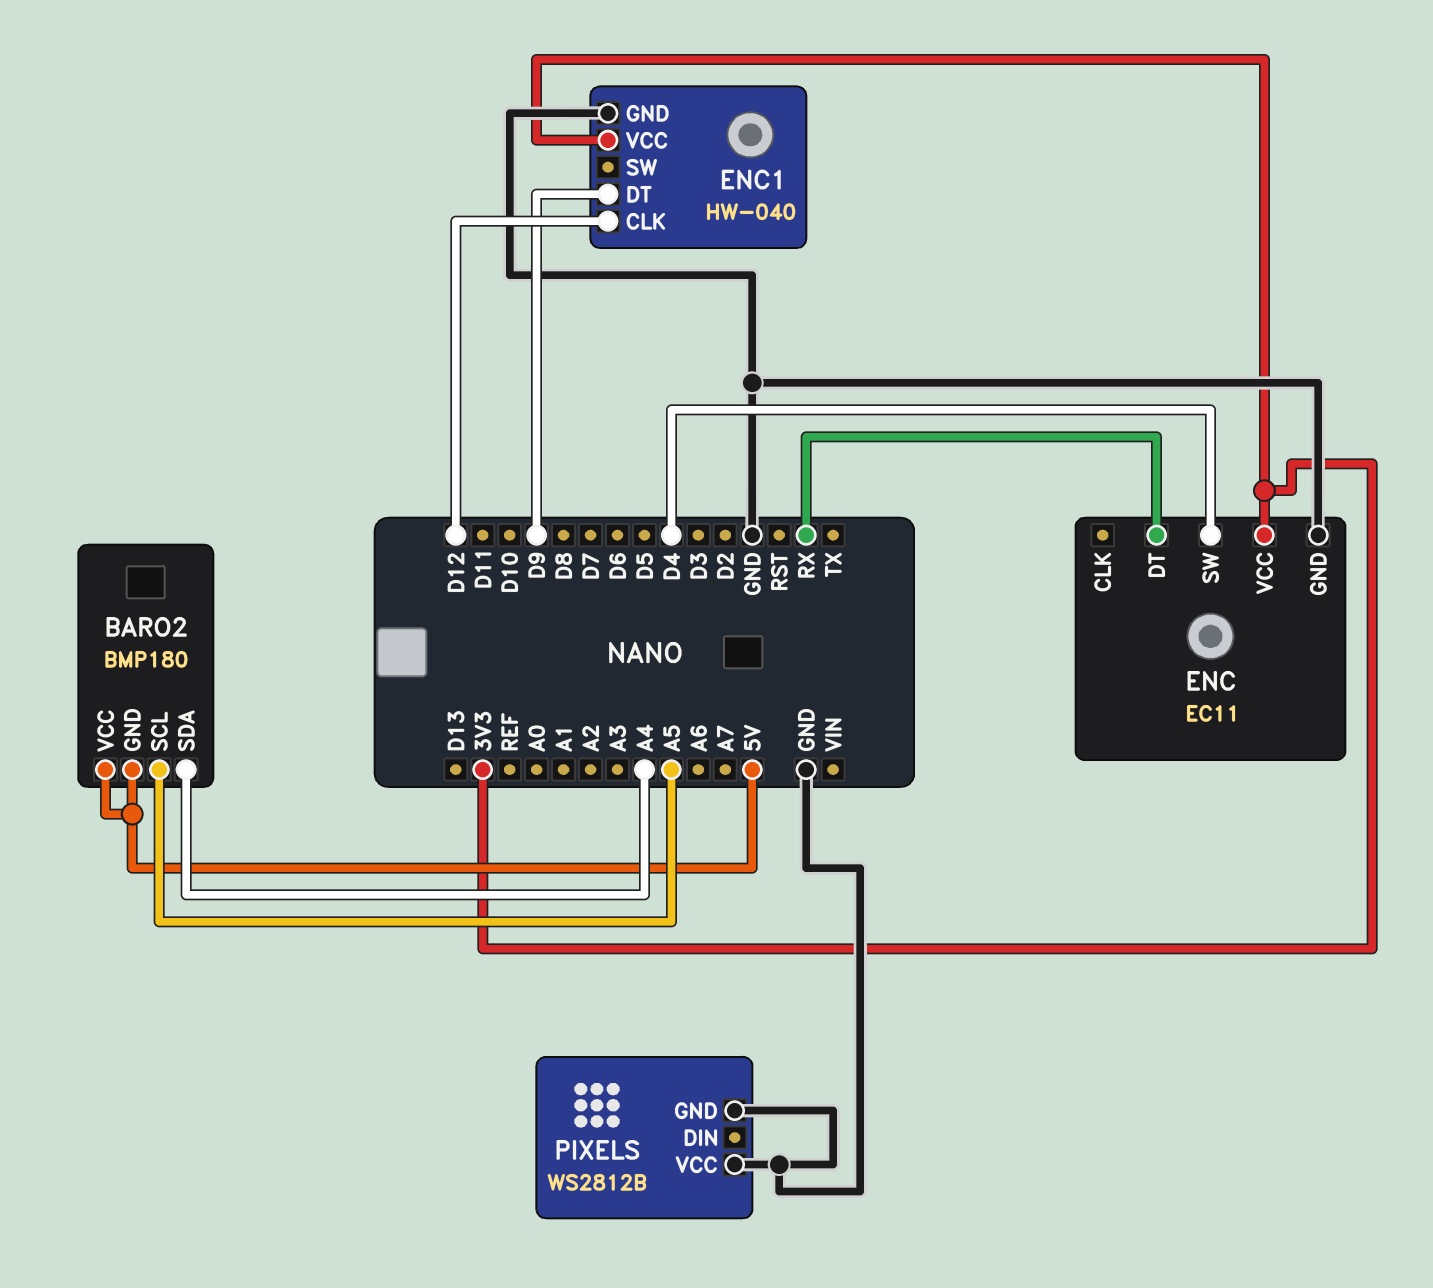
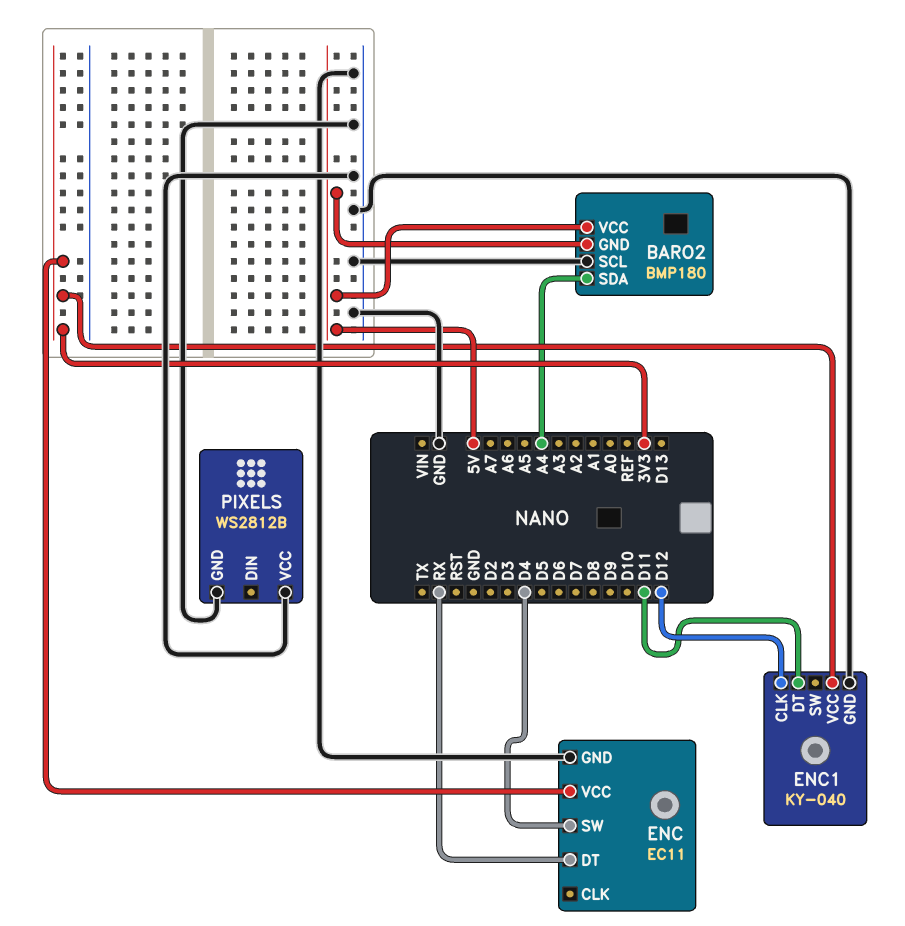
BARO2 pin SCL: A5 -> GND
ENC1: HW-040 -> KY-040
ENC1 pin DT: D9 -> D11

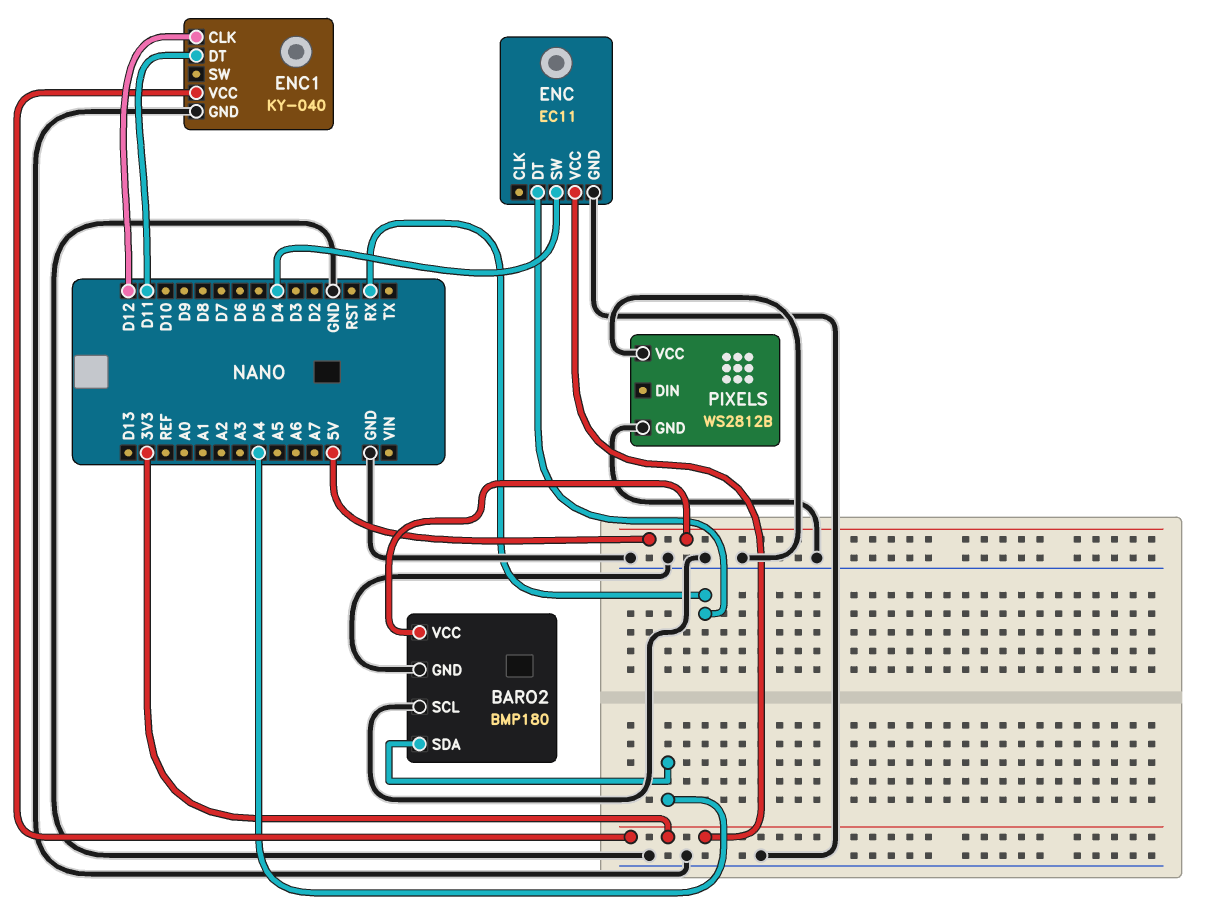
BARO2 pin GND: 5V -> GND

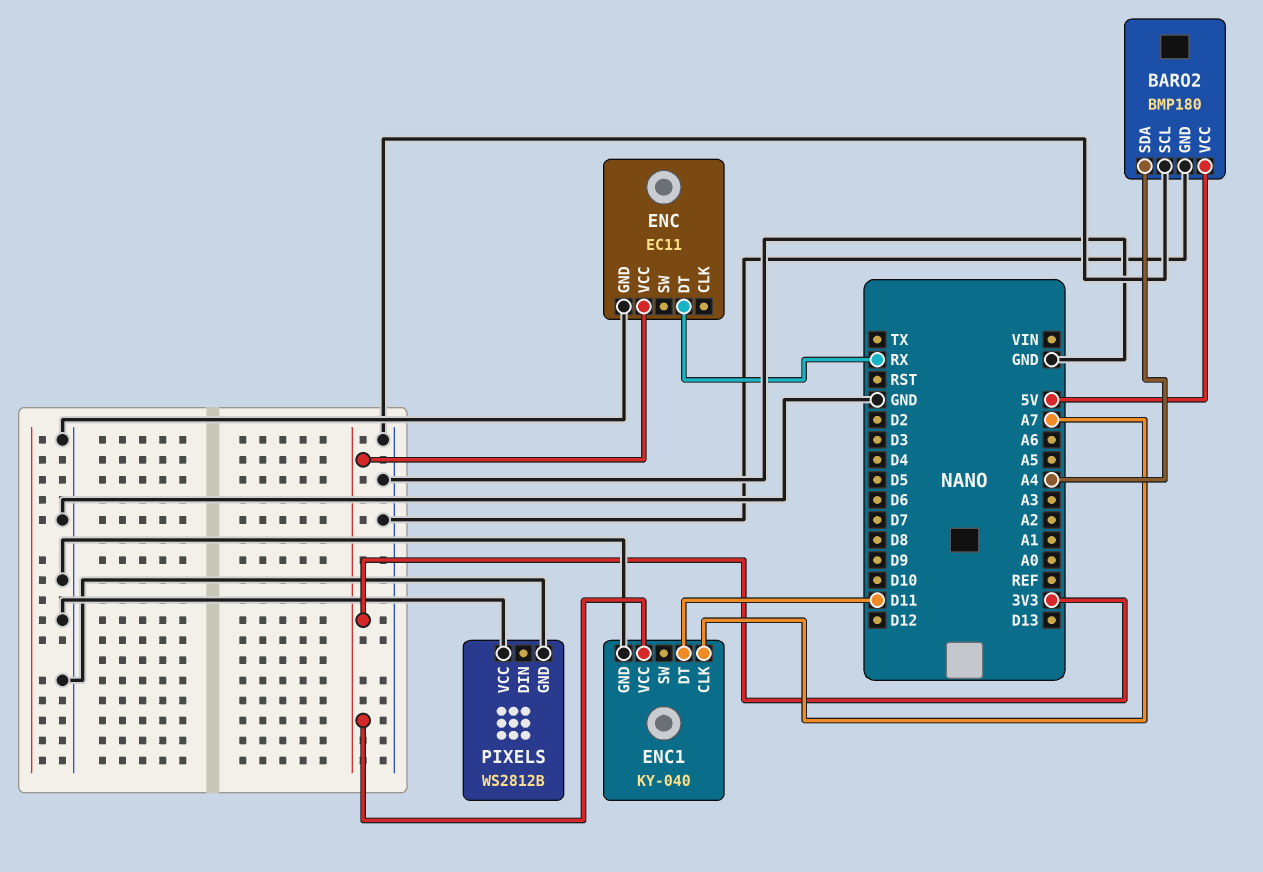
ENC pin SW: D4 -> none
ENC1 pin CLK: D12 -> A7

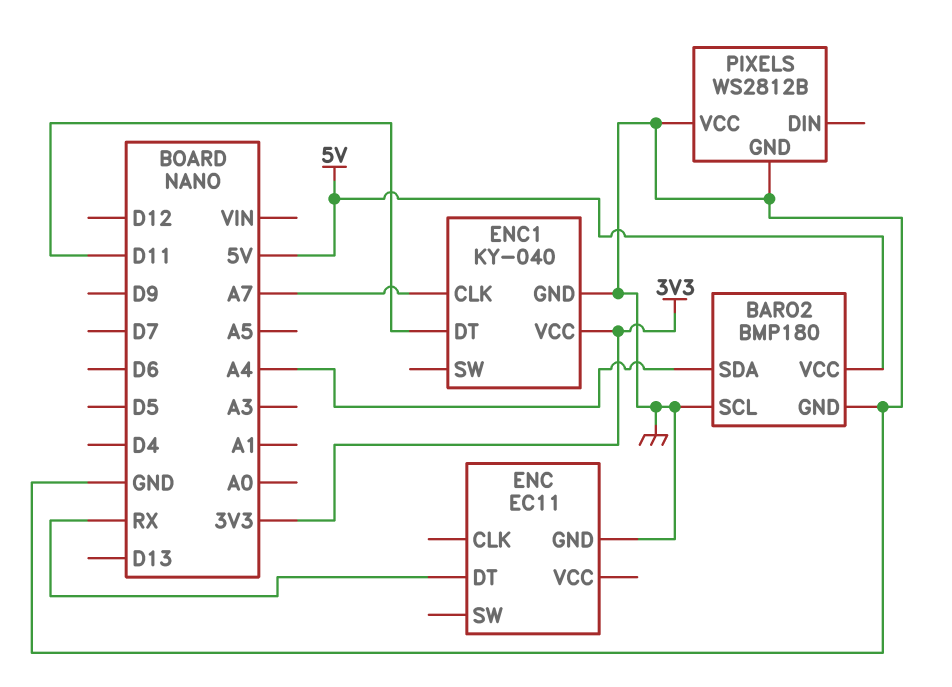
ENC pin VCC: 3V3 -> none

